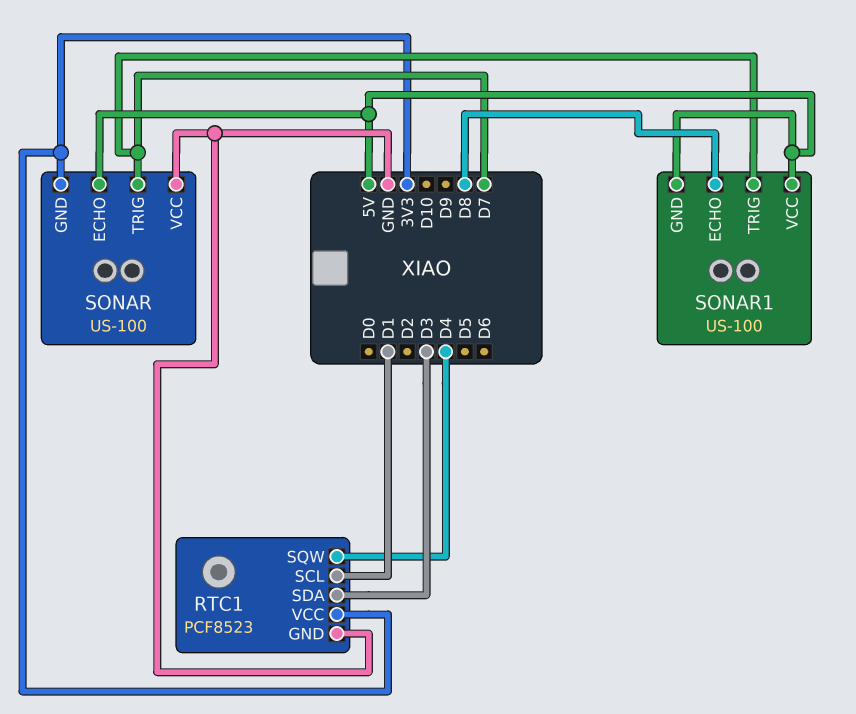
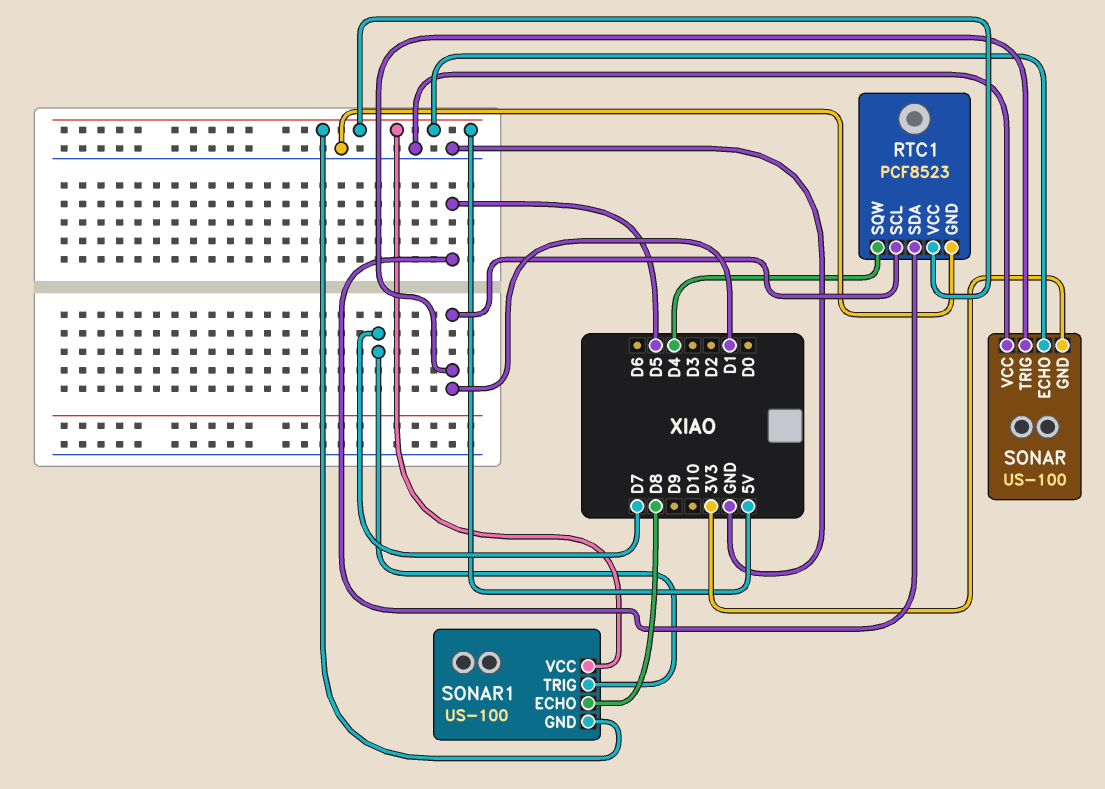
RTC1 pin SDA: D3 -> D5
RTC1 pin VCC: 3V3 -> 5V
SONAR pin TRIG: D7 -> D1

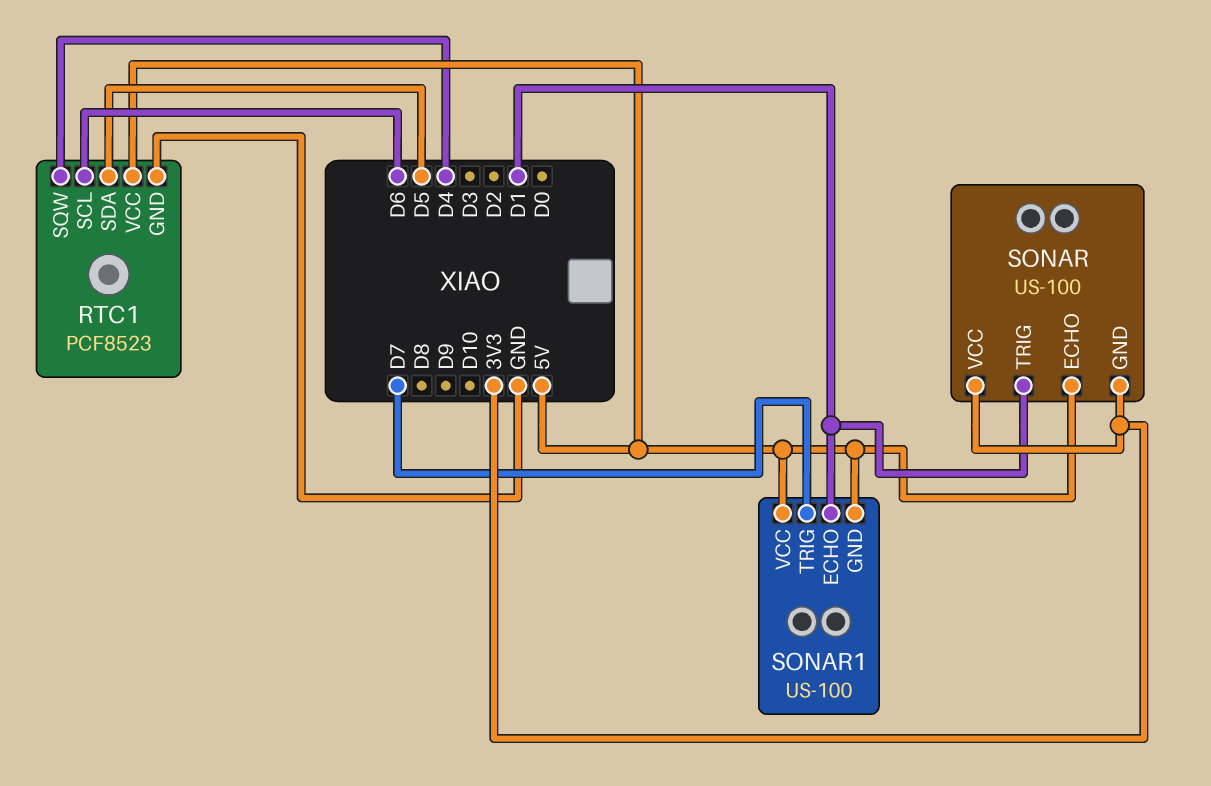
RTC1 pin SCL: D1 -> D6
SONAR pin VCC: GND -> 3V3
SONAR1 pin ECHO: D8 -> D1

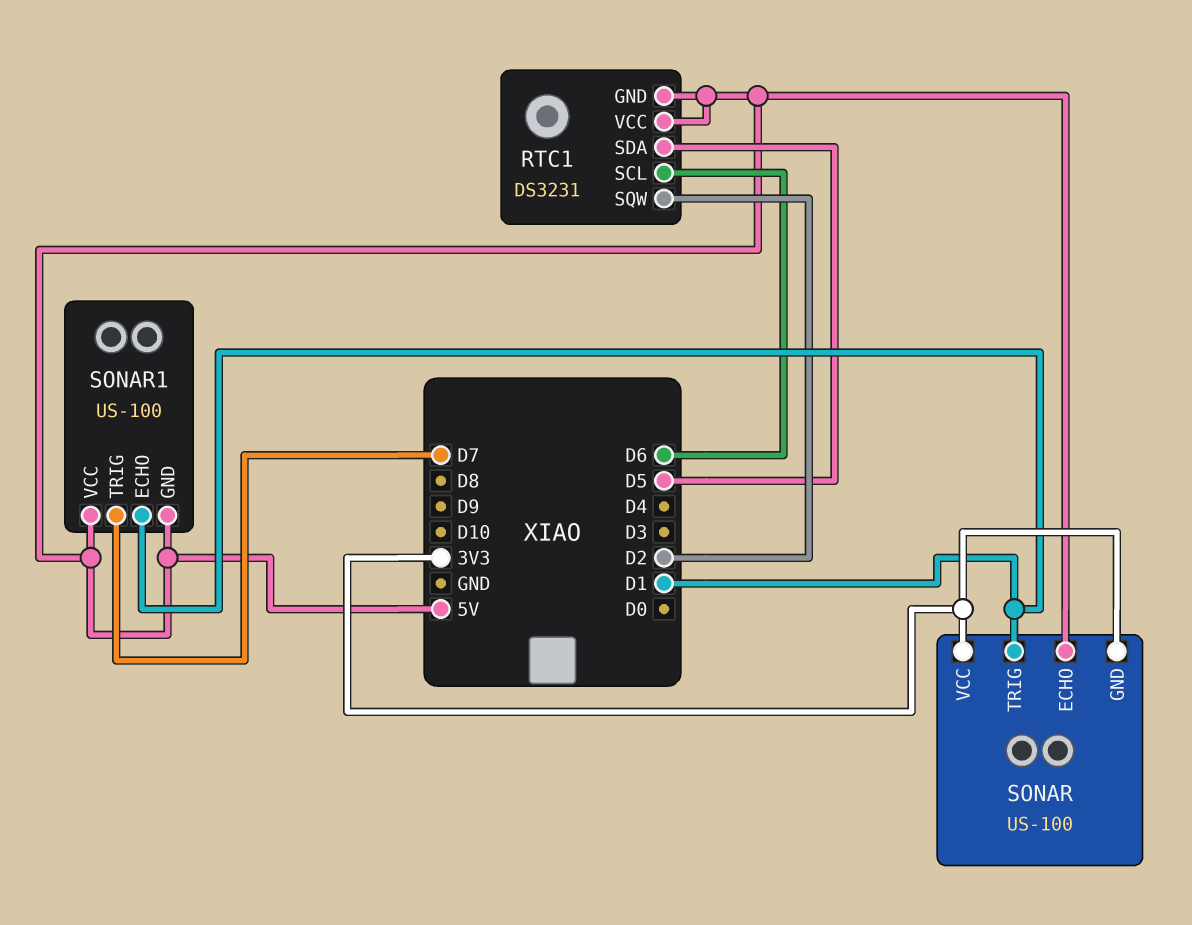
RTC1: PCF8523 -> DS3231
RTC1 pin GND: GND -> 5V
RTC1 pin SQW: D4 -> D2

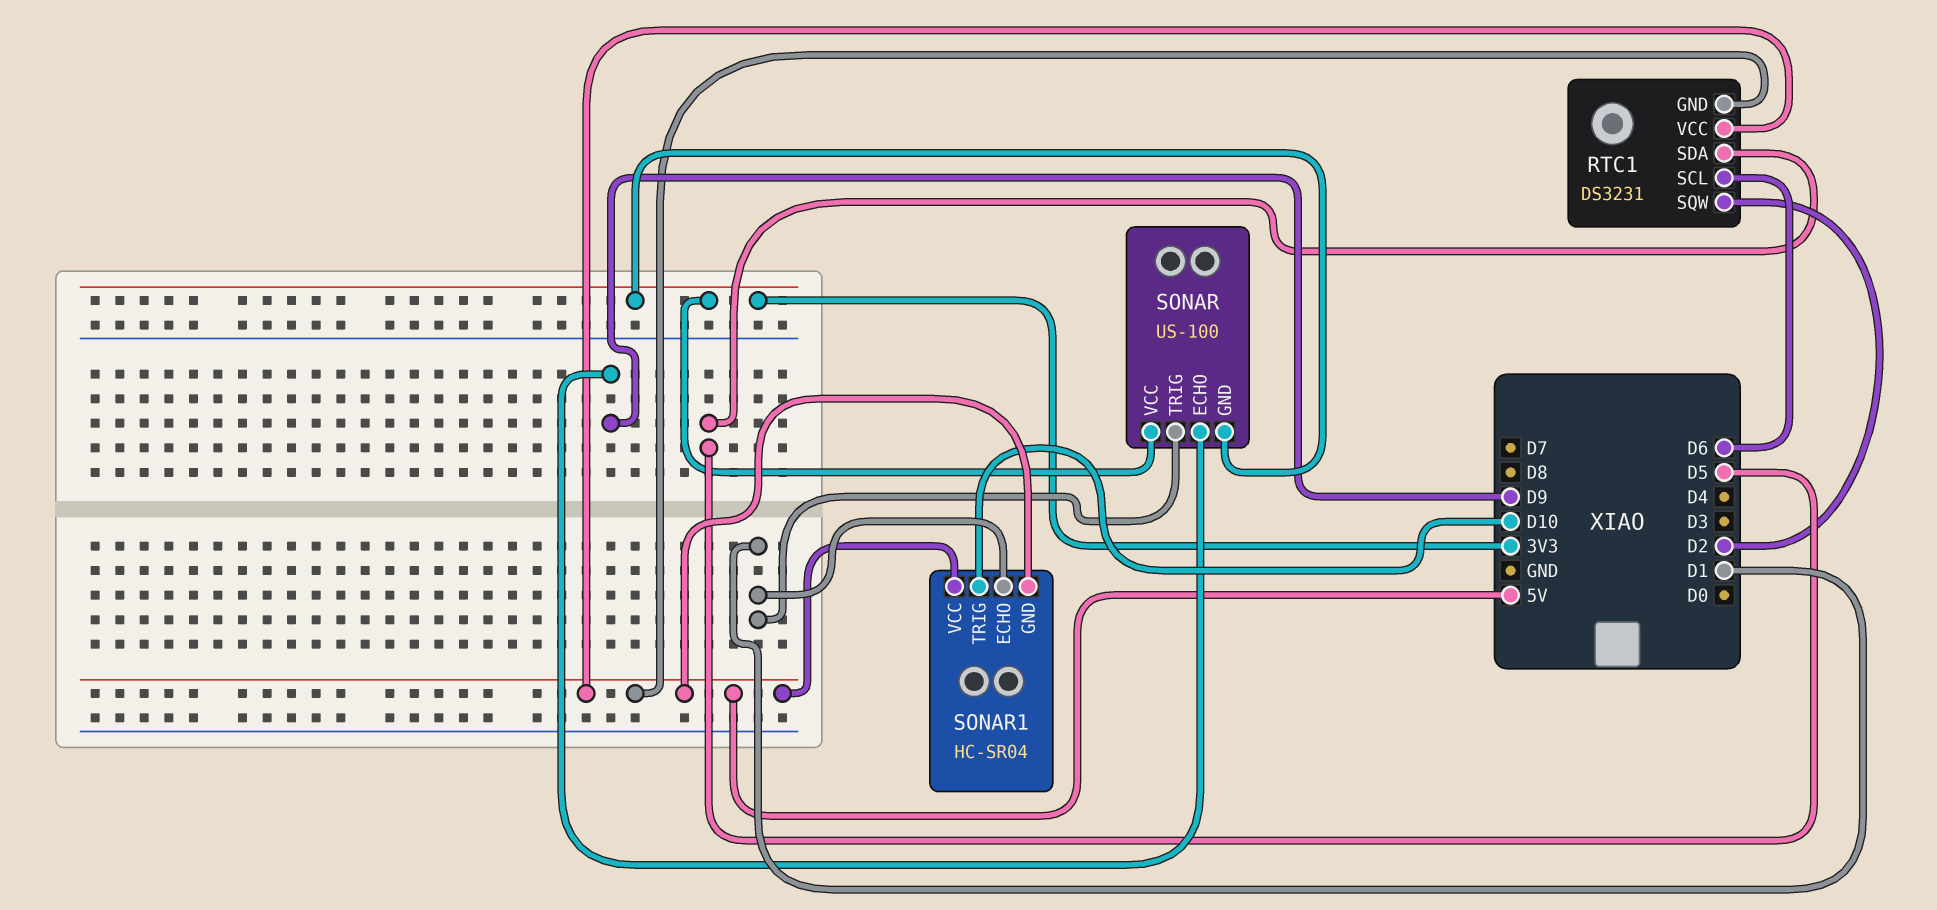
SONAR pin ECHO: 5V -> D9
SONAR1: US-100 -> HC-SR04
SONAR1 pin TRIG: D7 -> D10

